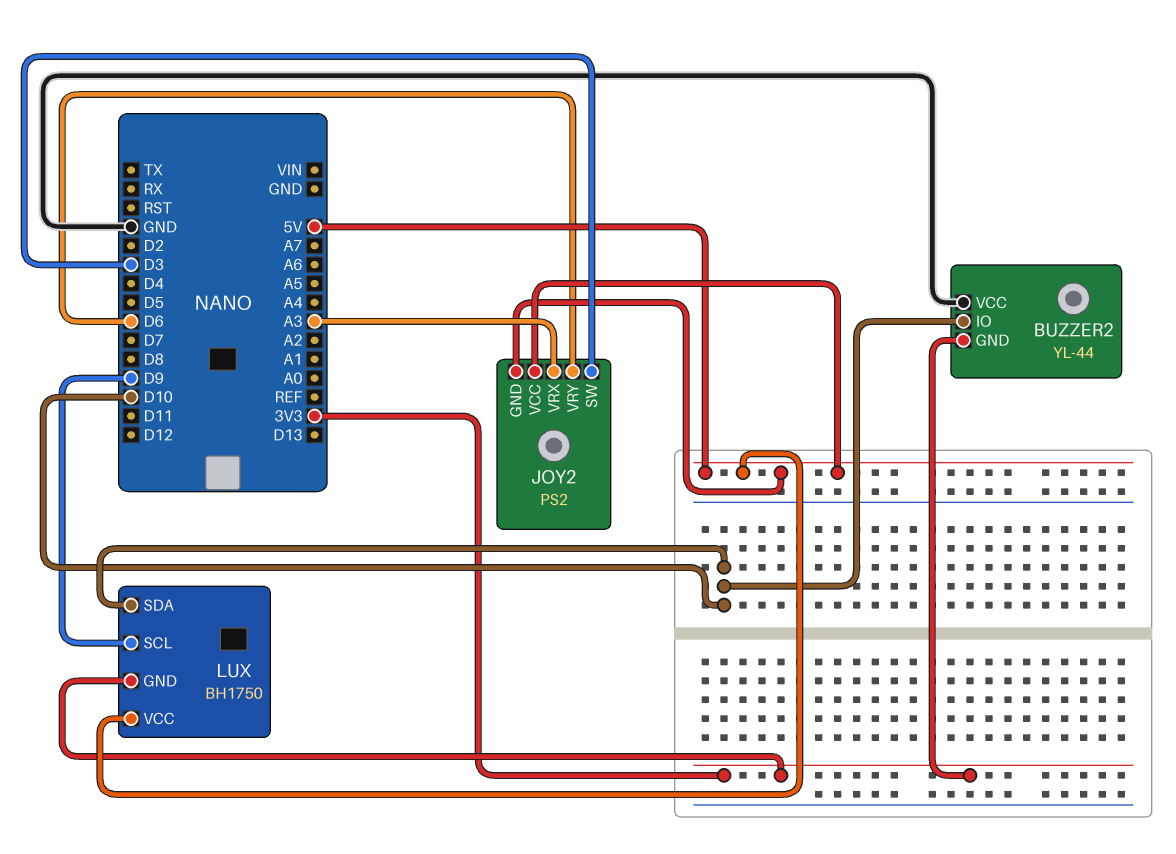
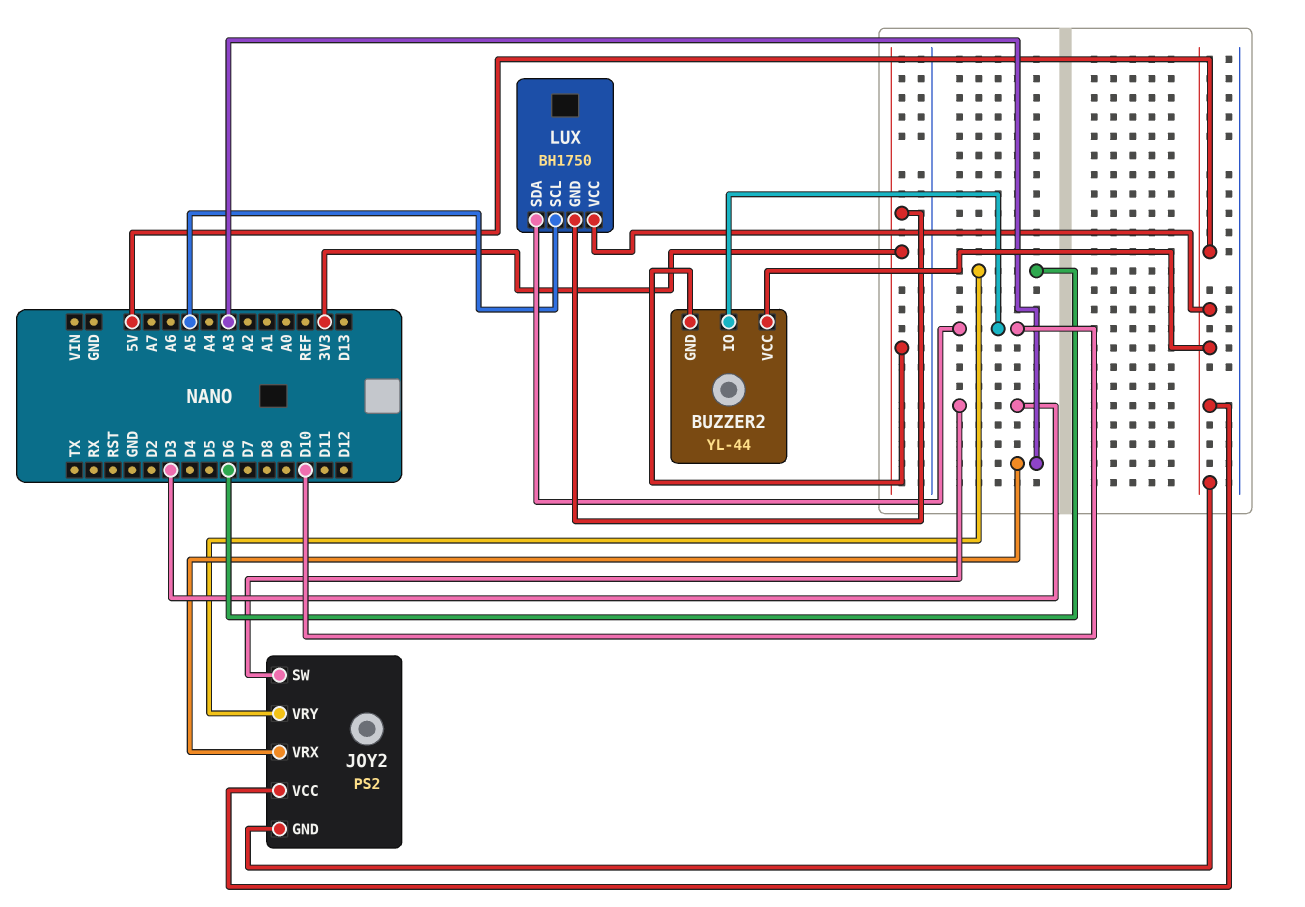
BUZZER2 pin VCC: GND -> 5V
LUX pin SCL: D9 -> A5

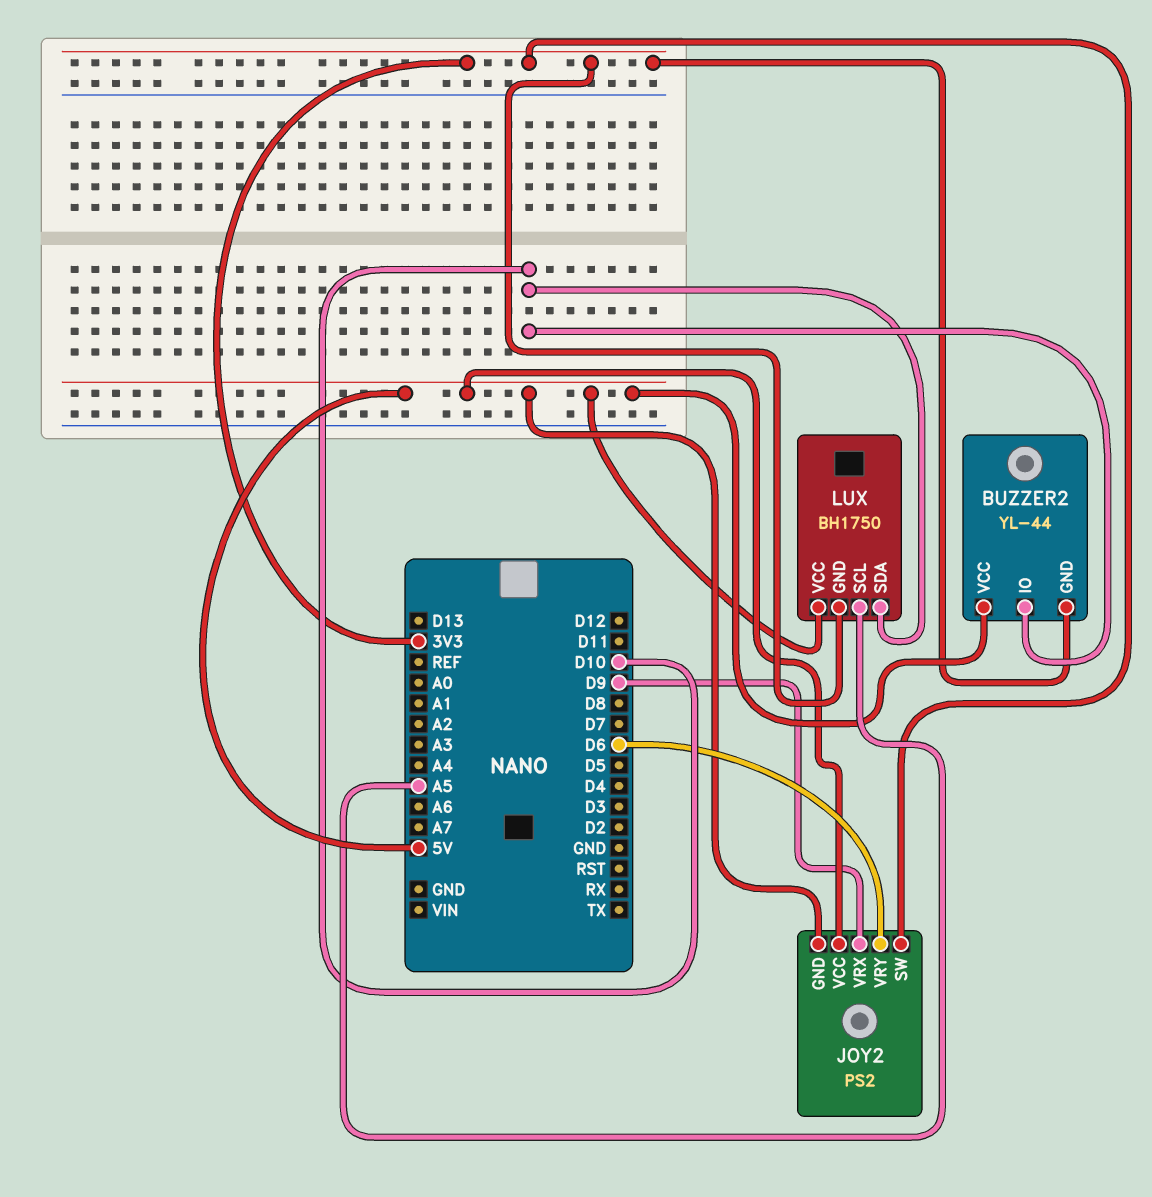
JOY2 pin SW: D3 -> 3V3
JOY2 pin VRX: A3 -> D9

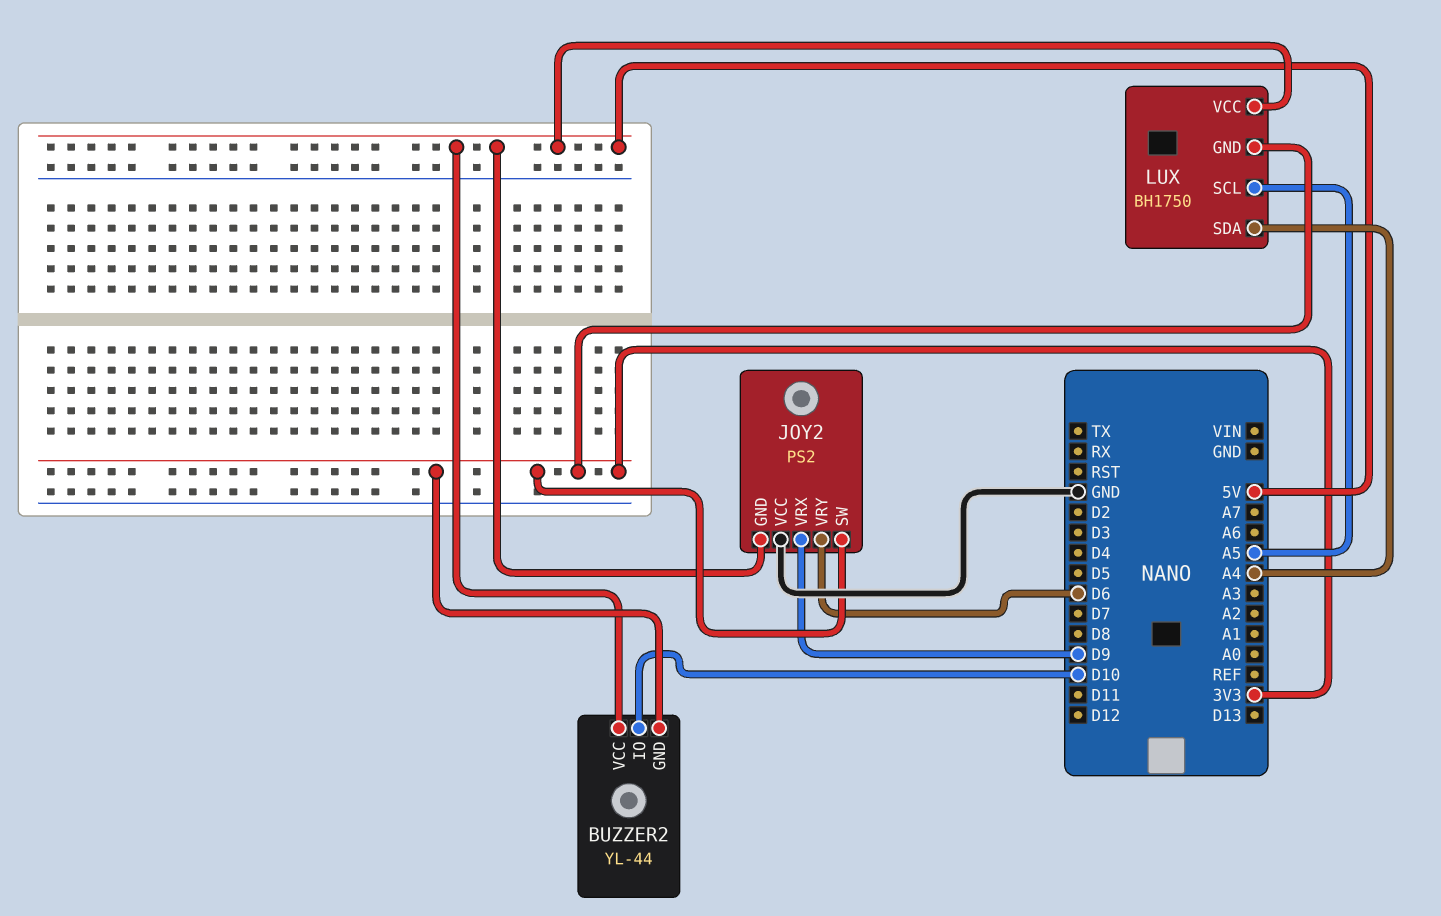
JOY2 pin VCC: 5V -> GND
LUX pin SDA: D10 -> A4

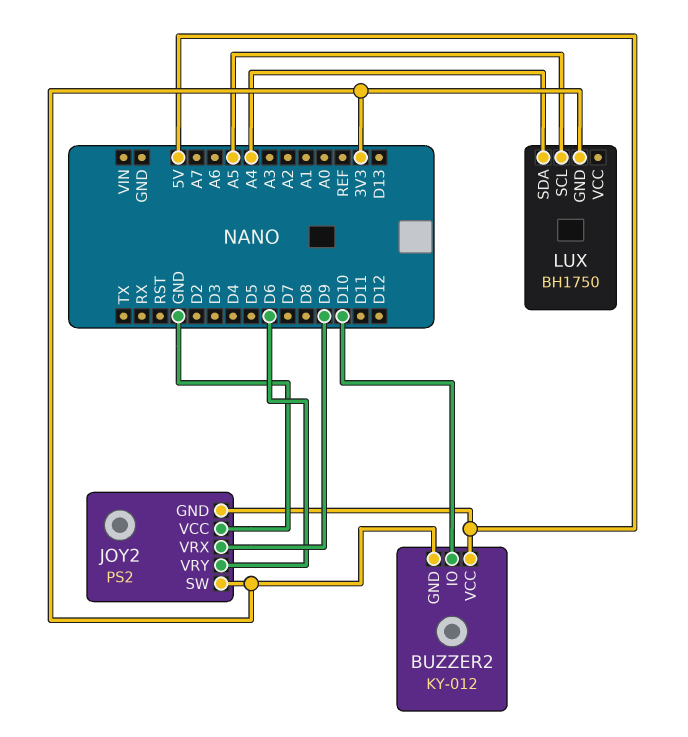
BUZZER2: YL-44 -> KY-012
LUX pin VCC: 5V -> none

